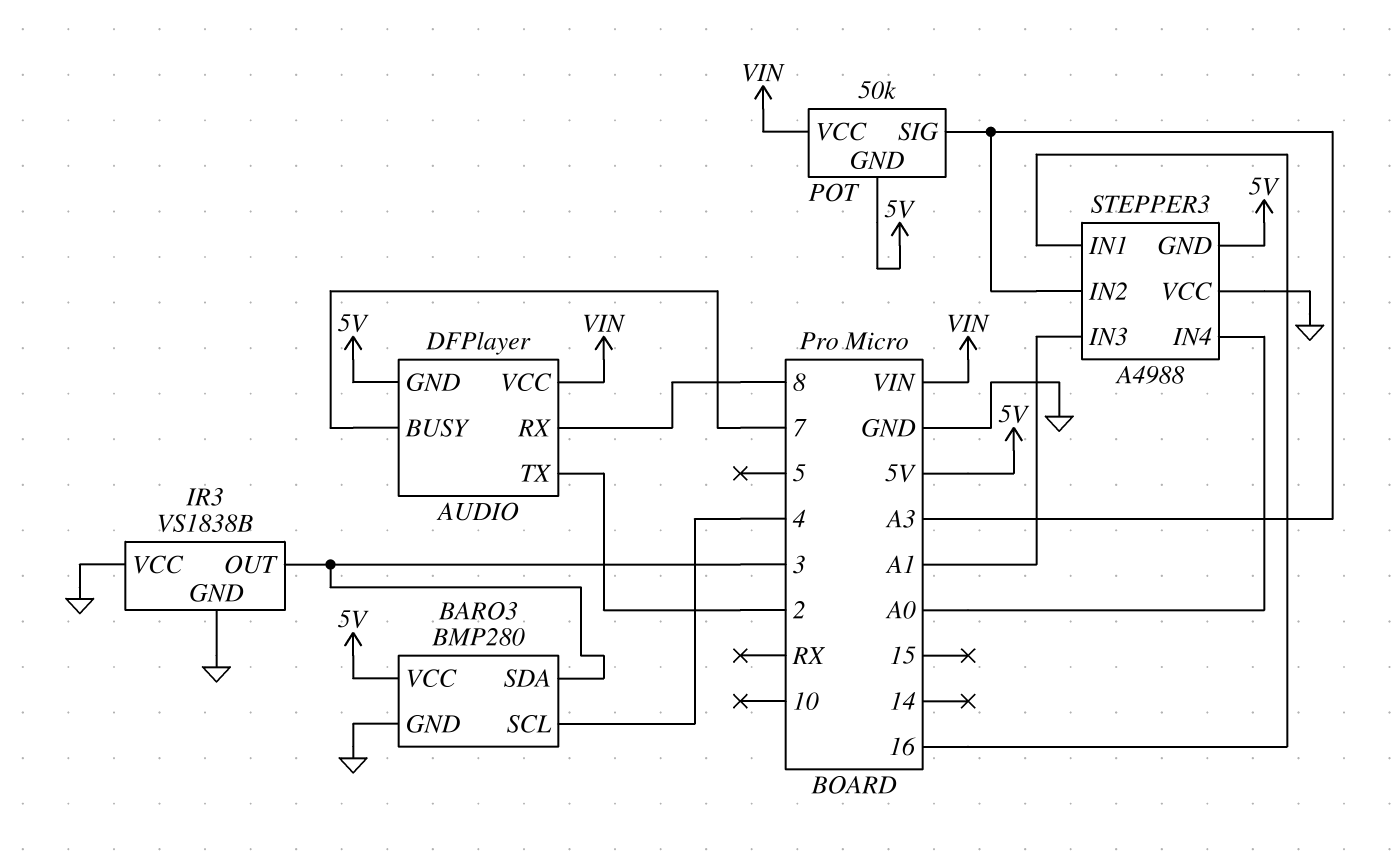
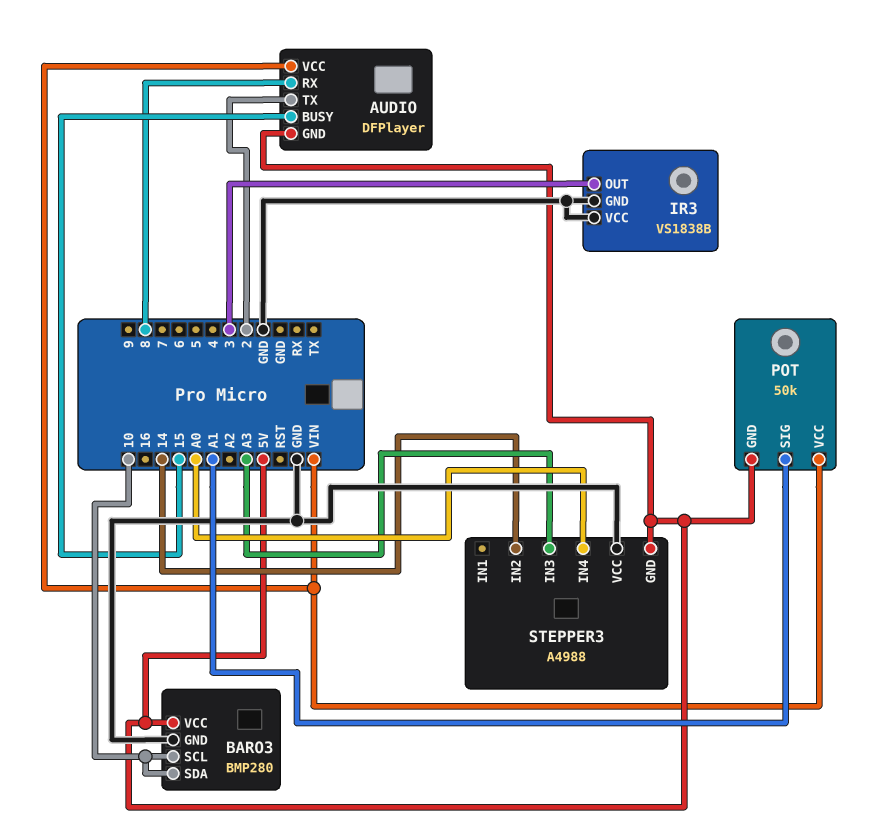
AUDIO pin BUSY: 7 -> 15
BARO3 pin SCL: 4 -> 10
BARO3 pin SDA: 3 -> 10
POT pin SIG: A3 -> A1
STEPPER3 pin IN1: 16 -> none
STEPPER3 pin IN2: A3 -> 14
STEPPER3 pin IN3: A1 -> A3

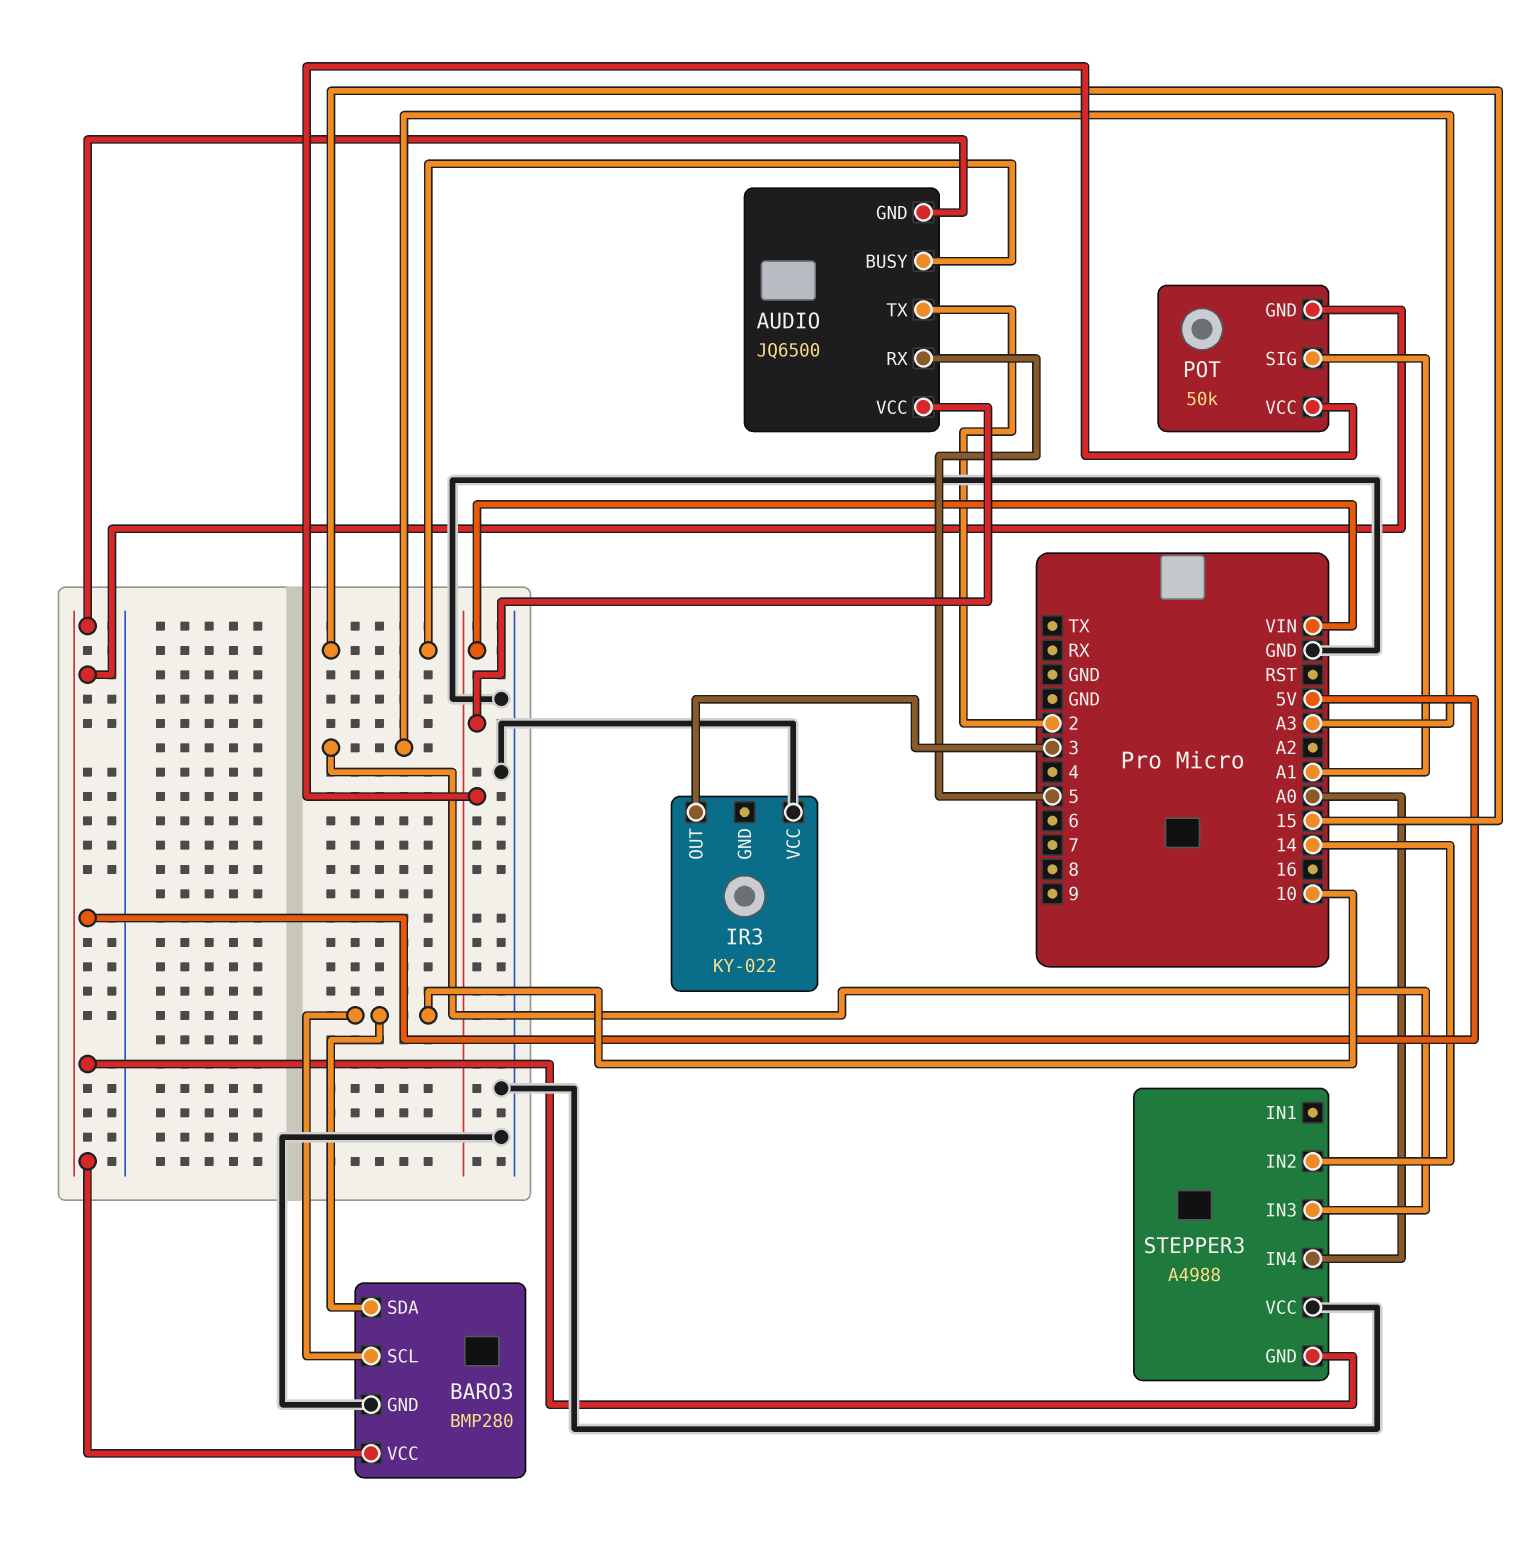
AUDIO: DFPlayer -> JQ6500
AUDIO pin RX: 8 -> 5
IR3: VS1838B -> KY-022
IR3 pin GND: GND -> none

